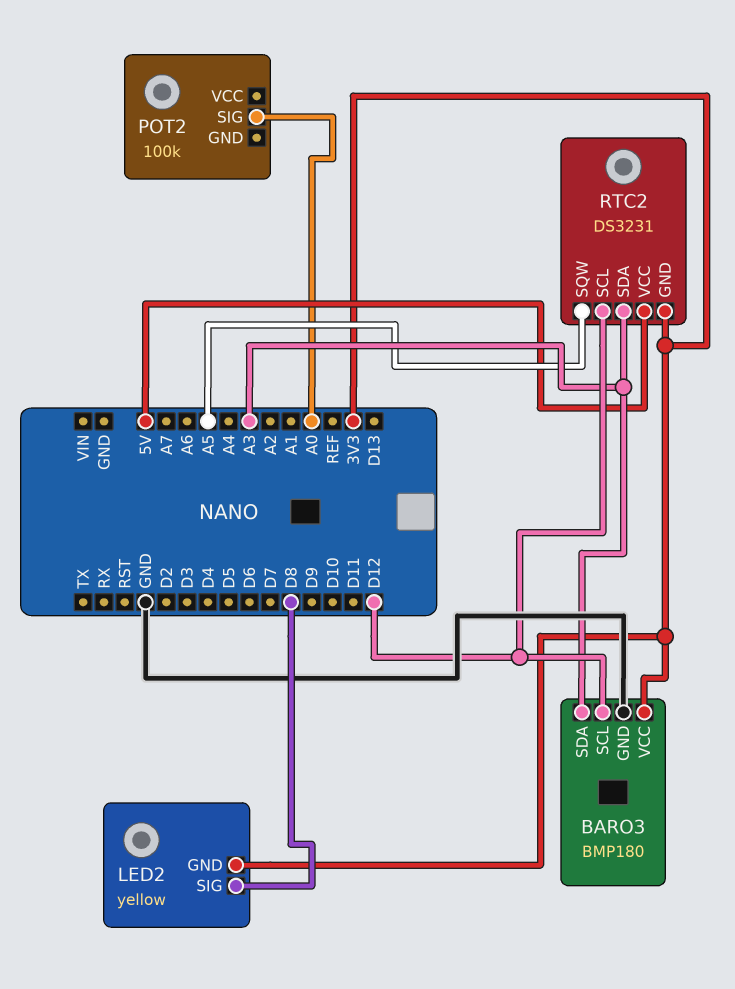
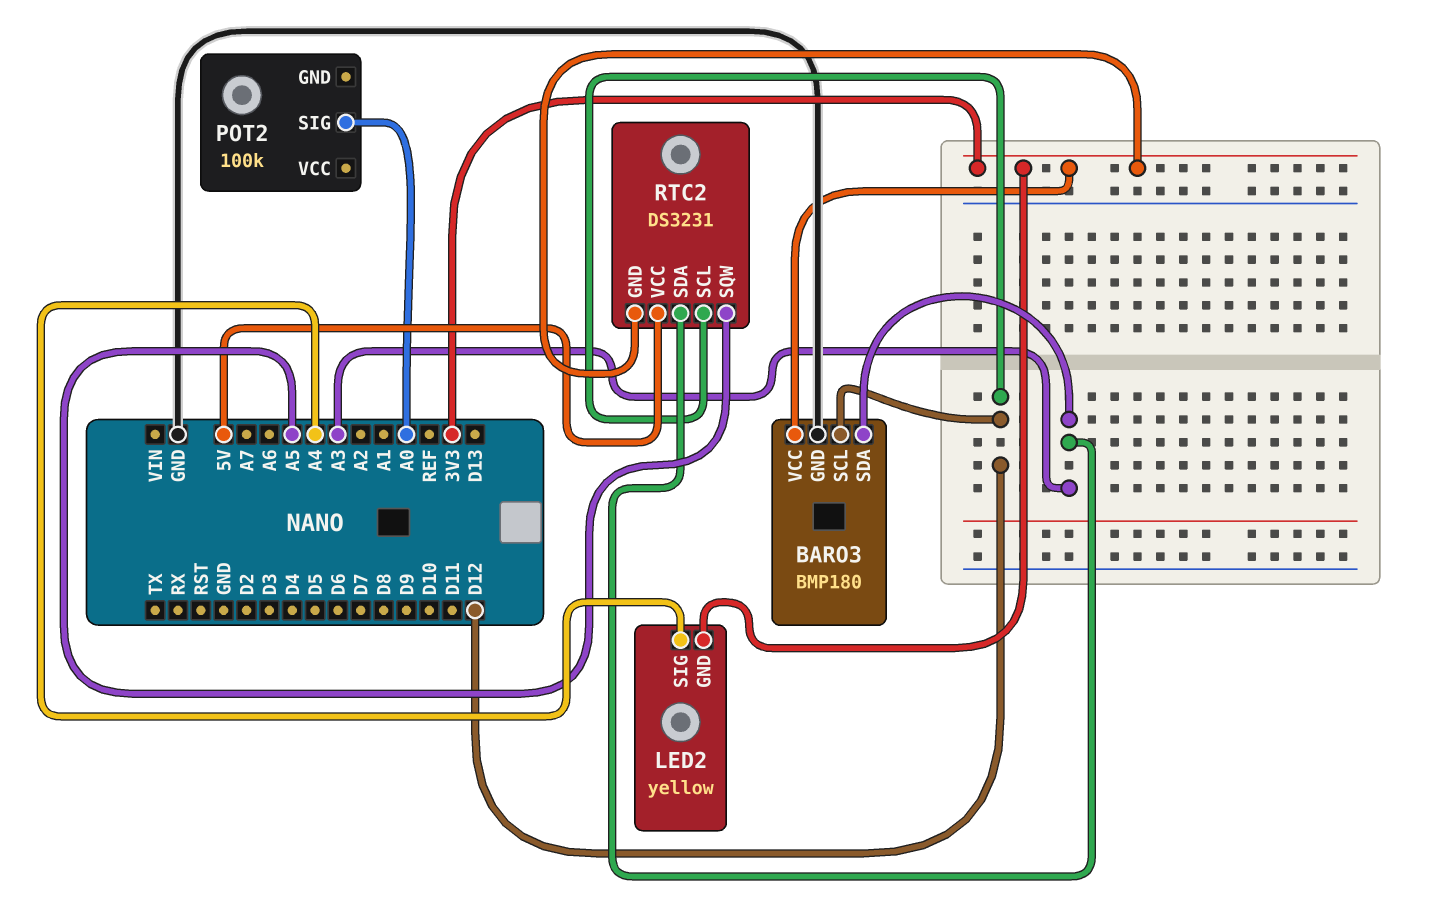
LED2 pin SIG: D8 -> A4

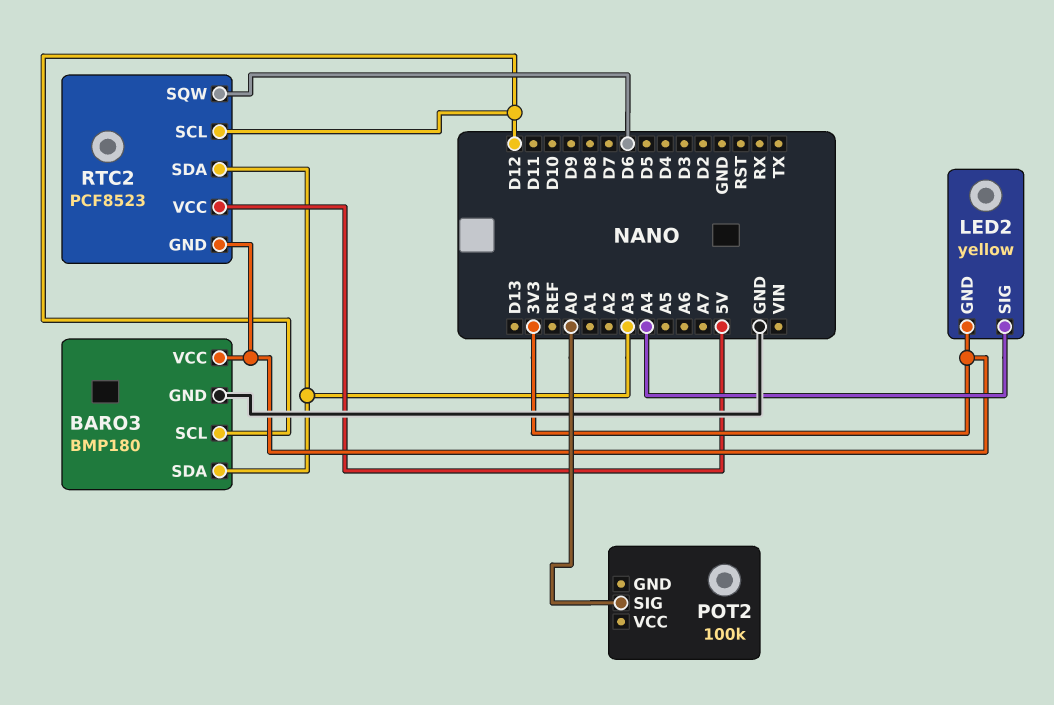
RTC2: DS3231 -> PCF8523
RTC2 pin SQW: A5 -> D6

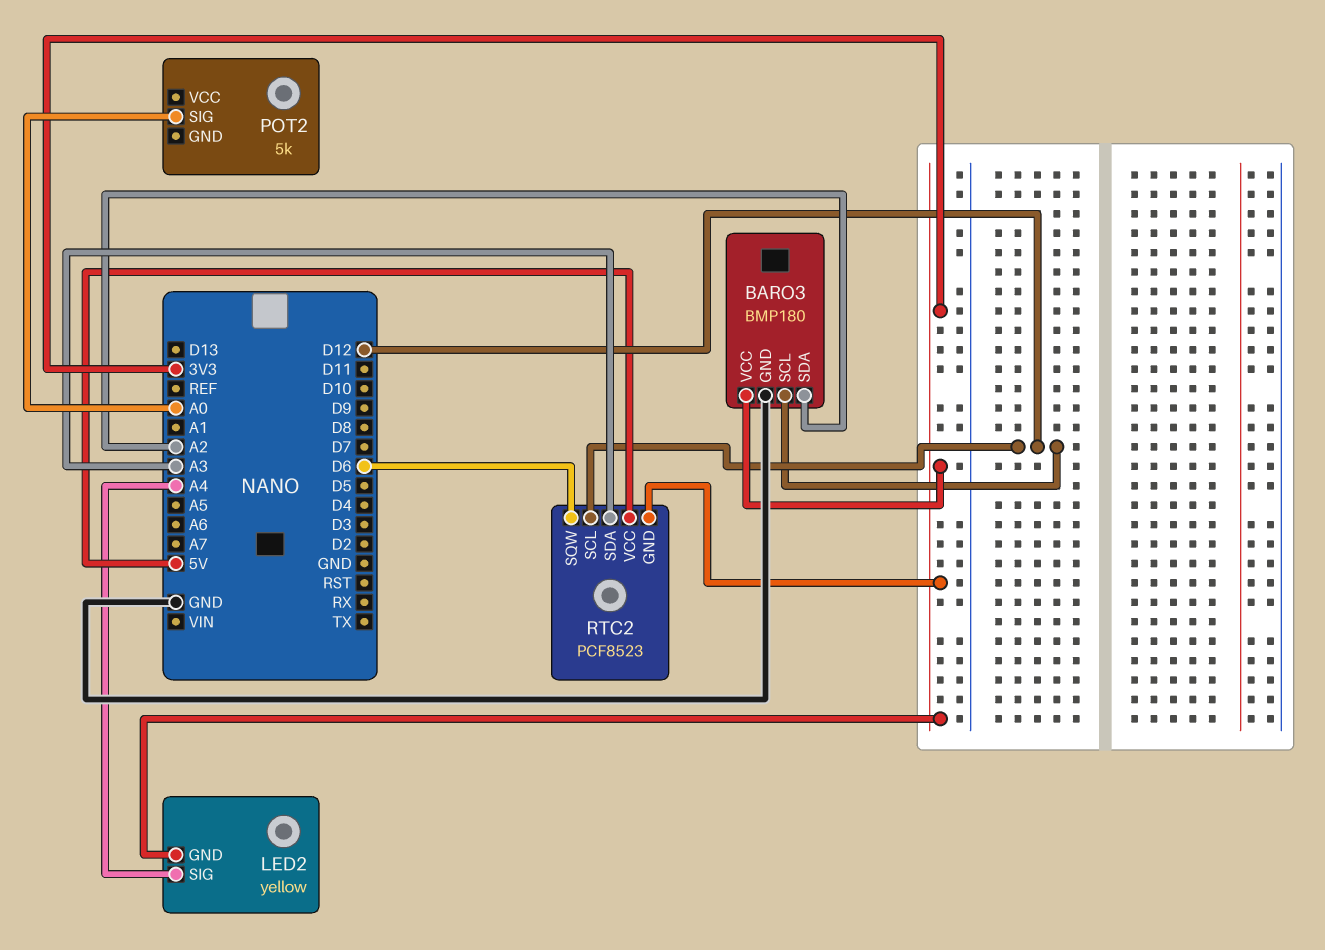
BARO3 pin SDA: A3 -> A2
POT2: 100k -> 5k

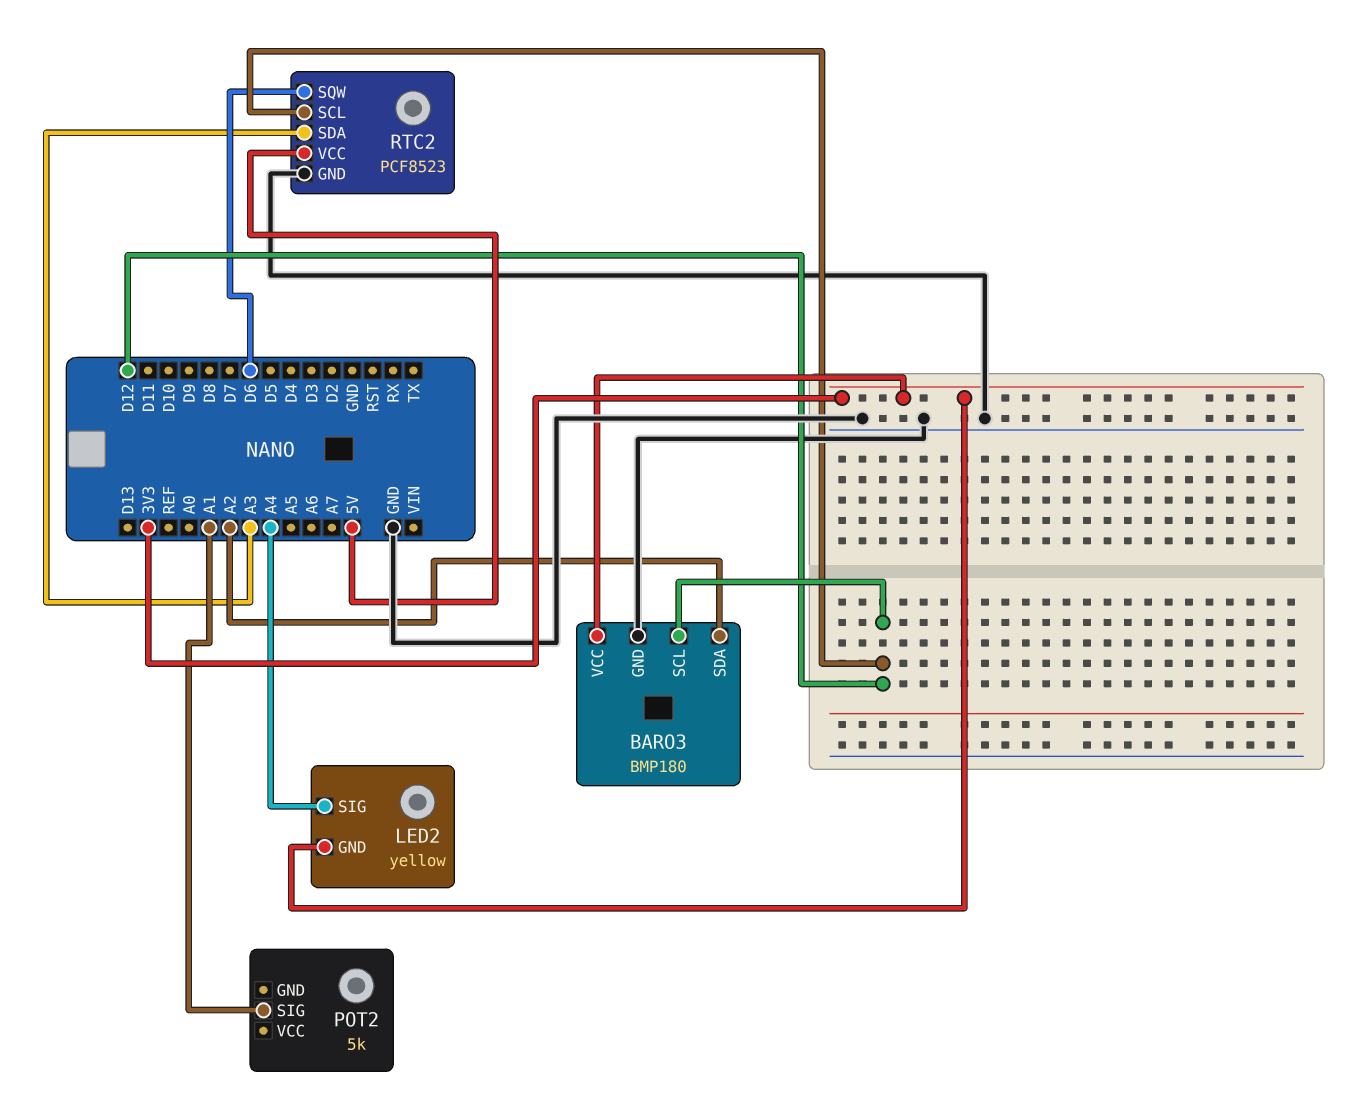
POT2 pin SIG: A0 -> A1
RTC2 pin GND: 3V3 -> GND

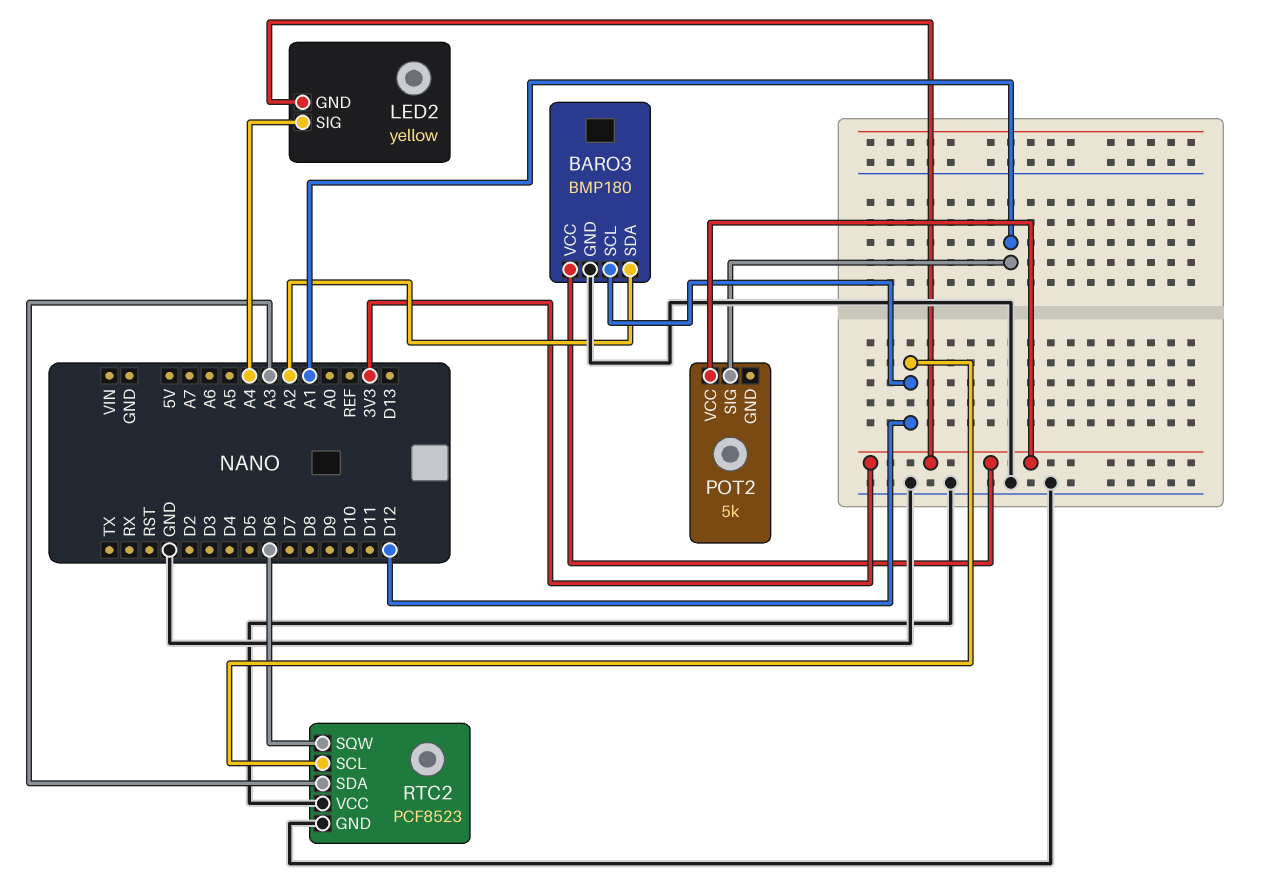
POT2 pin VCC: none -> 3V3
RTC2 pin VCC: 5V -> GND

